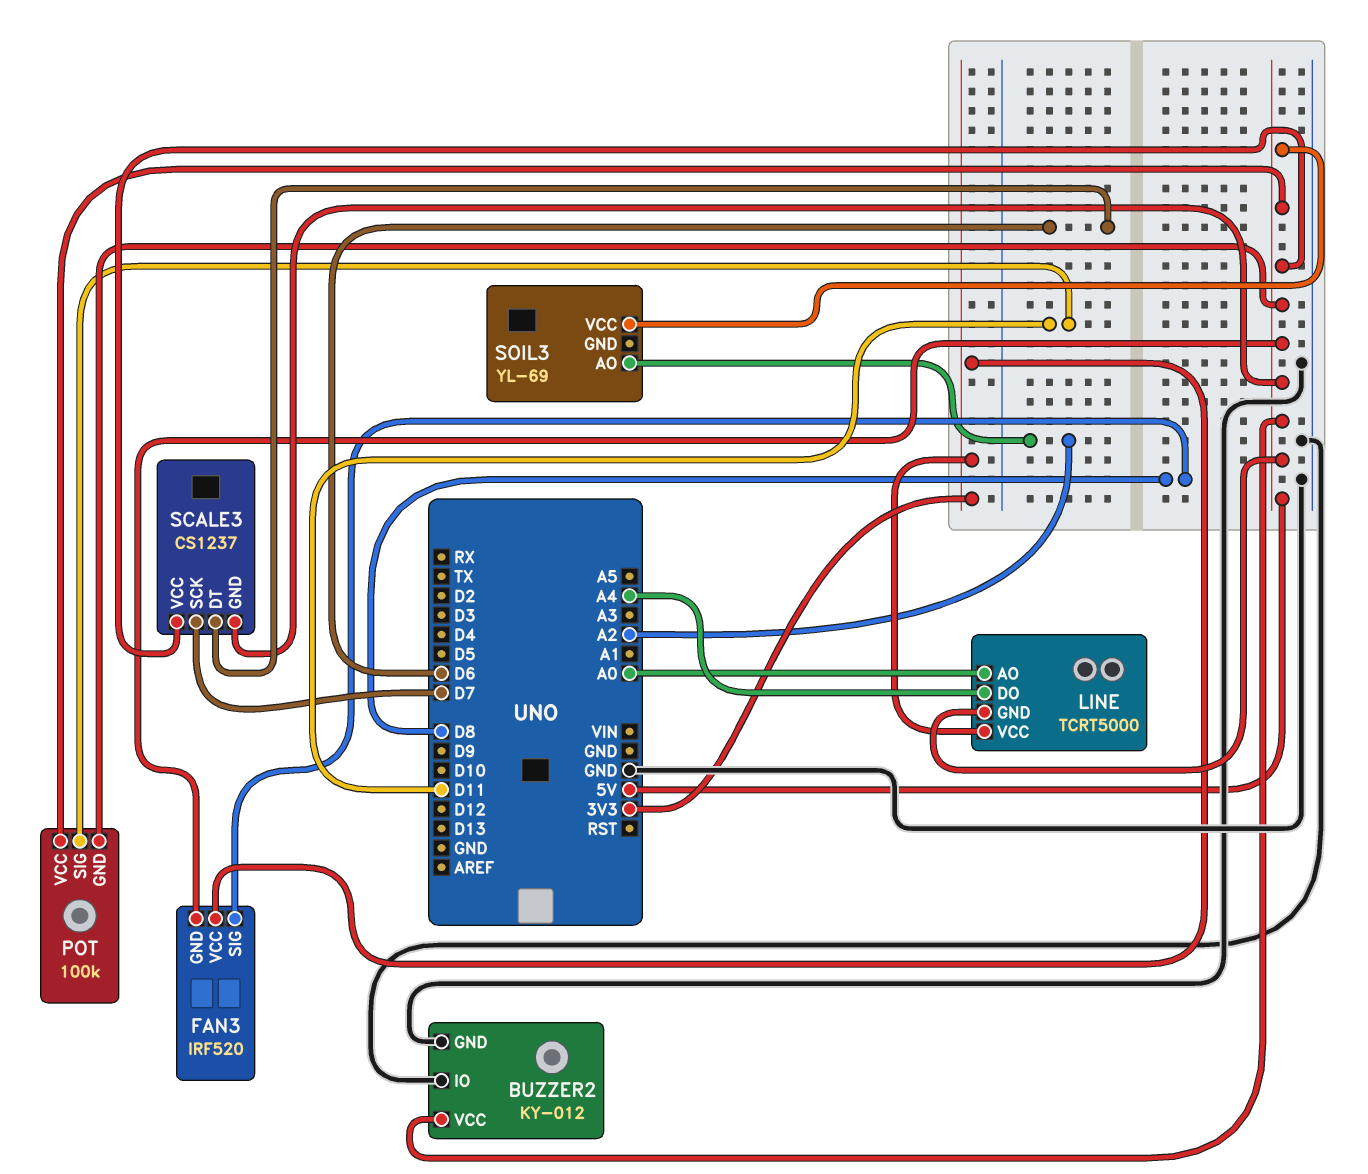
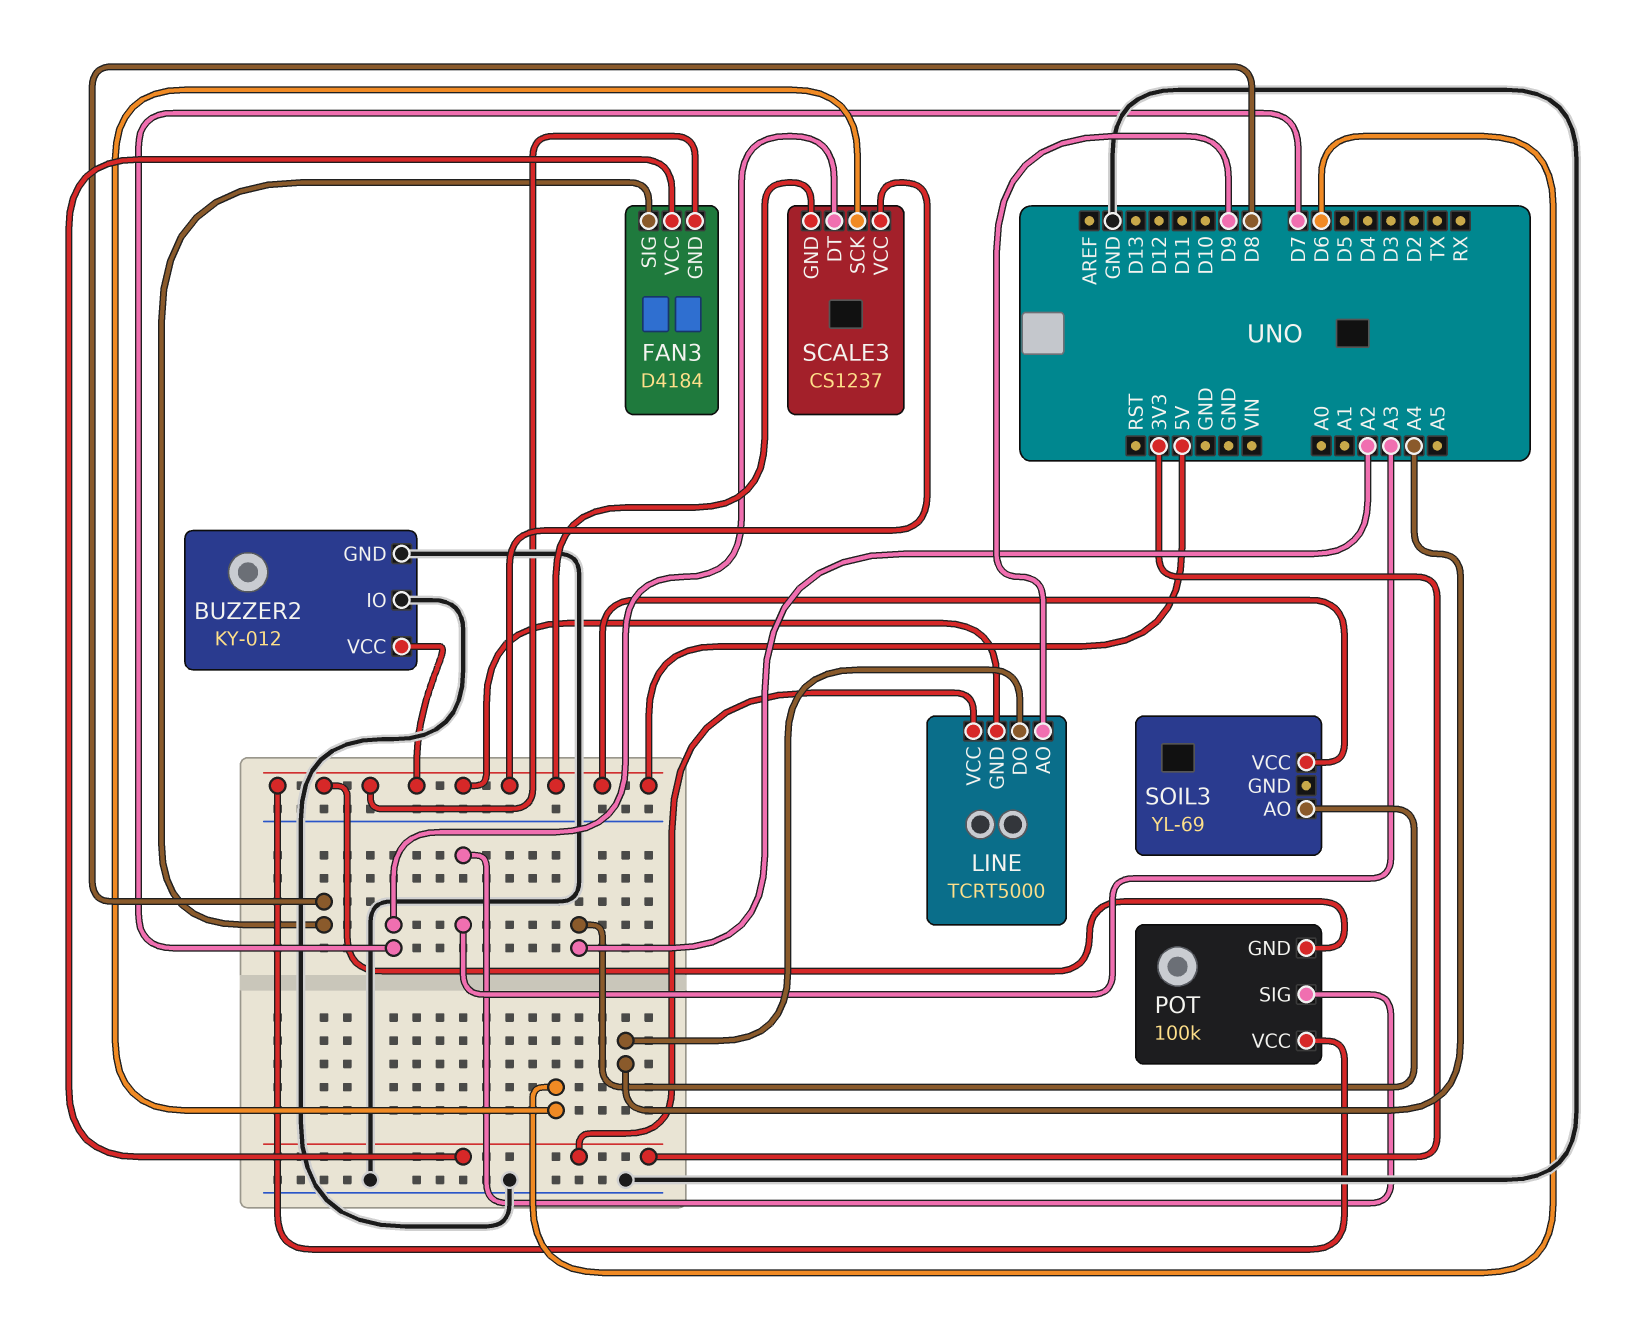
FAN3: IRF520 -> D4184
LINE pin AO: A0 -> D9
POT pin SIG: D11 -> A3
SCALE3 pin DT: D6 -> D7
SCALE3 pin SCK: D7 -> D6

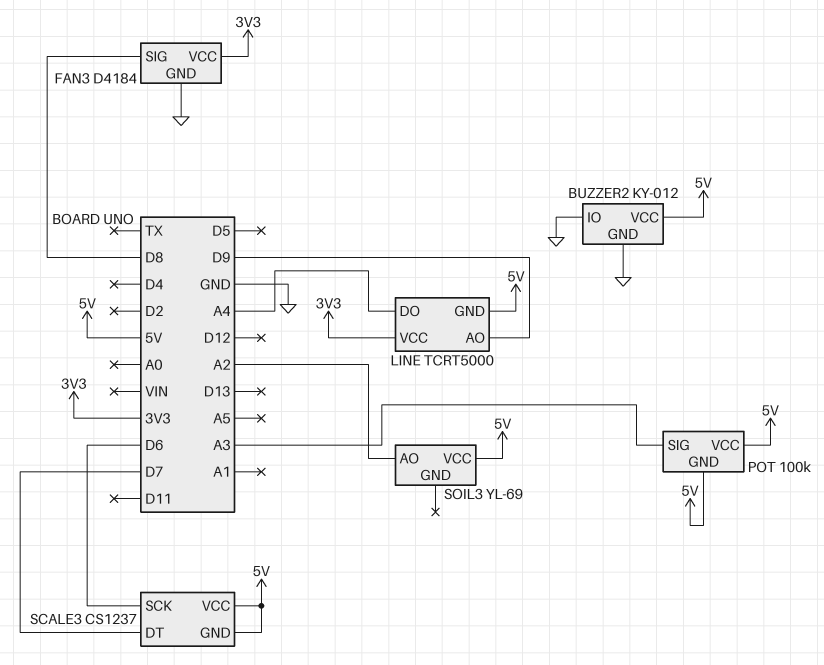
FAN3 pin GND: 5V -> GND

